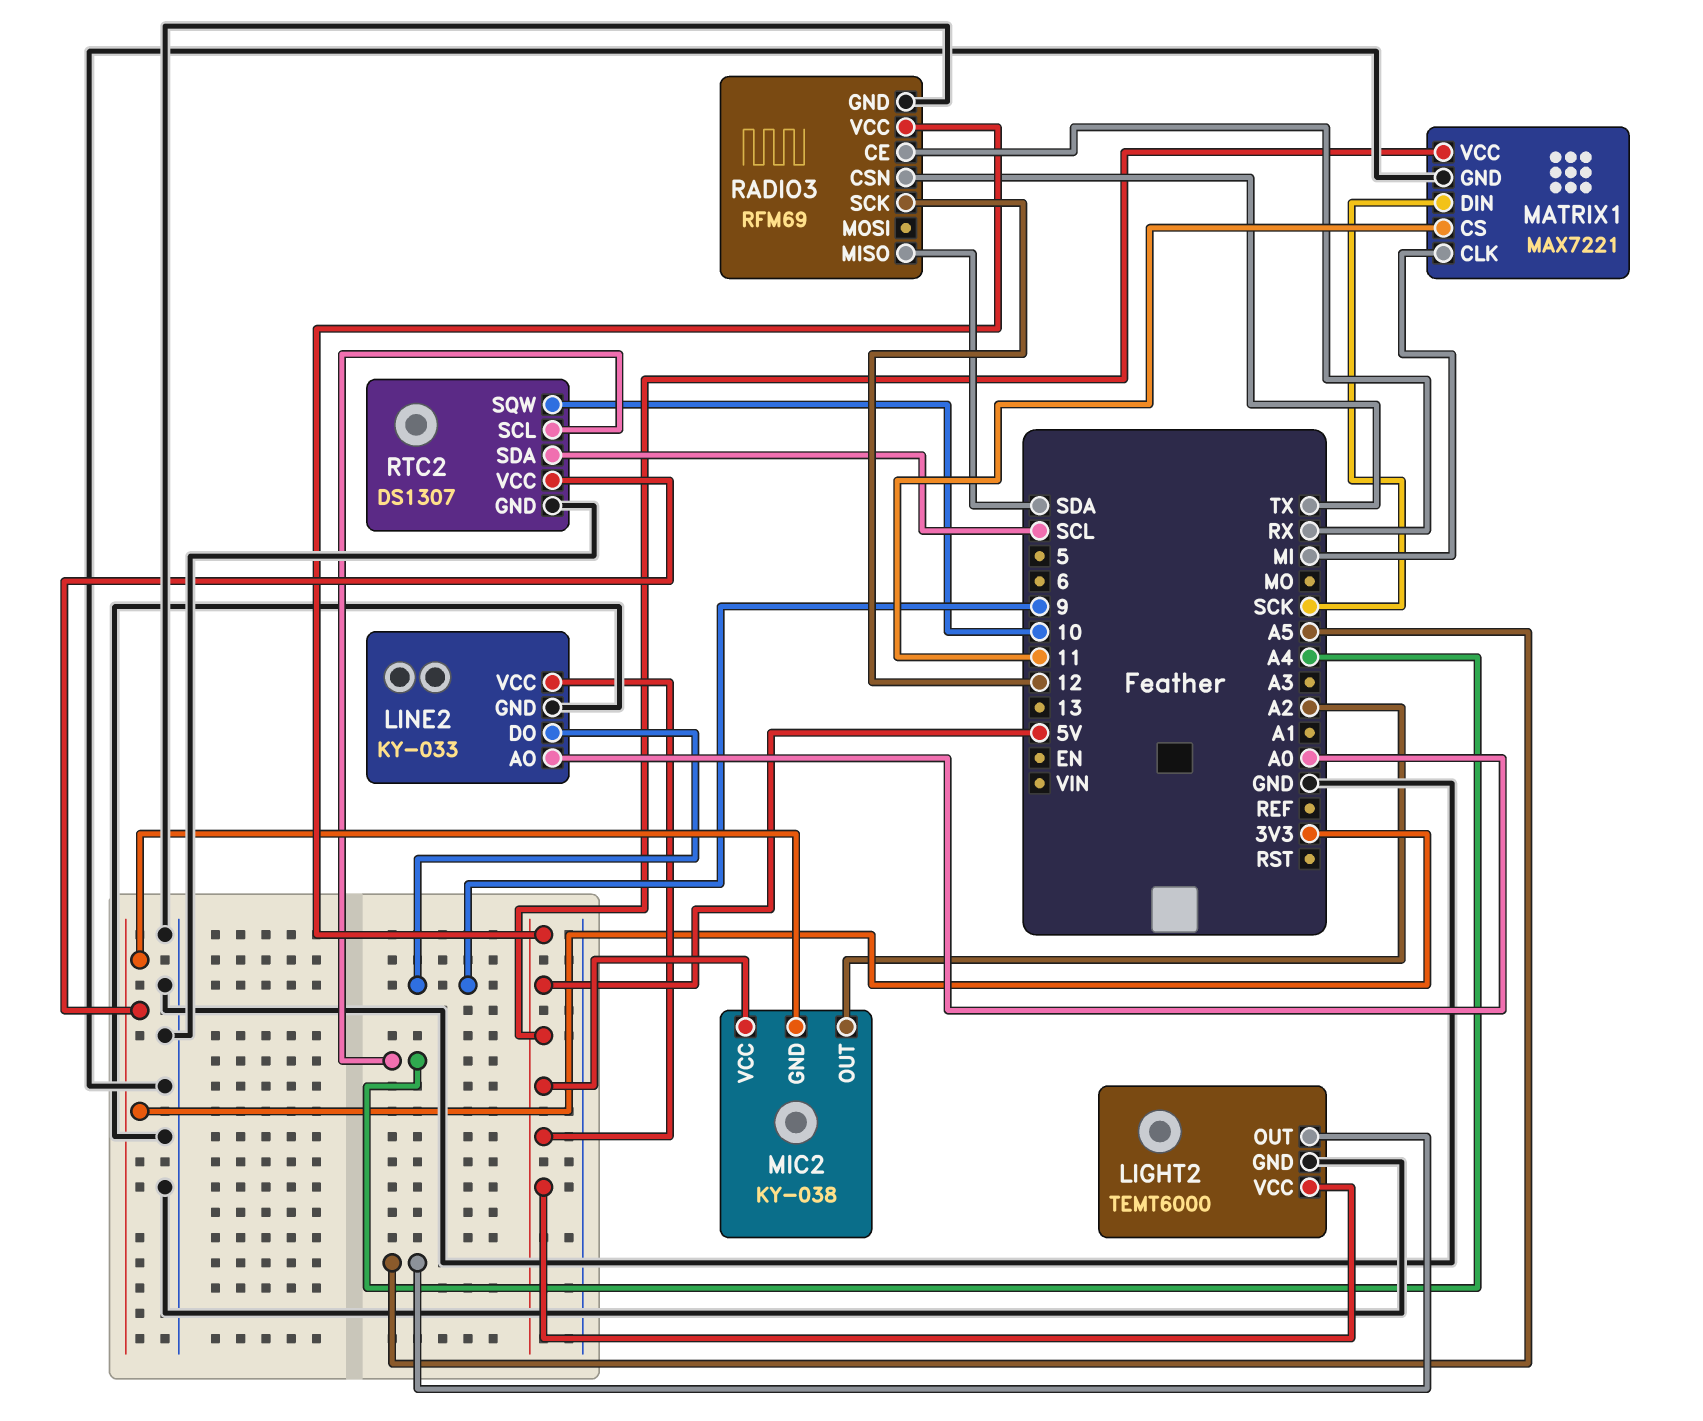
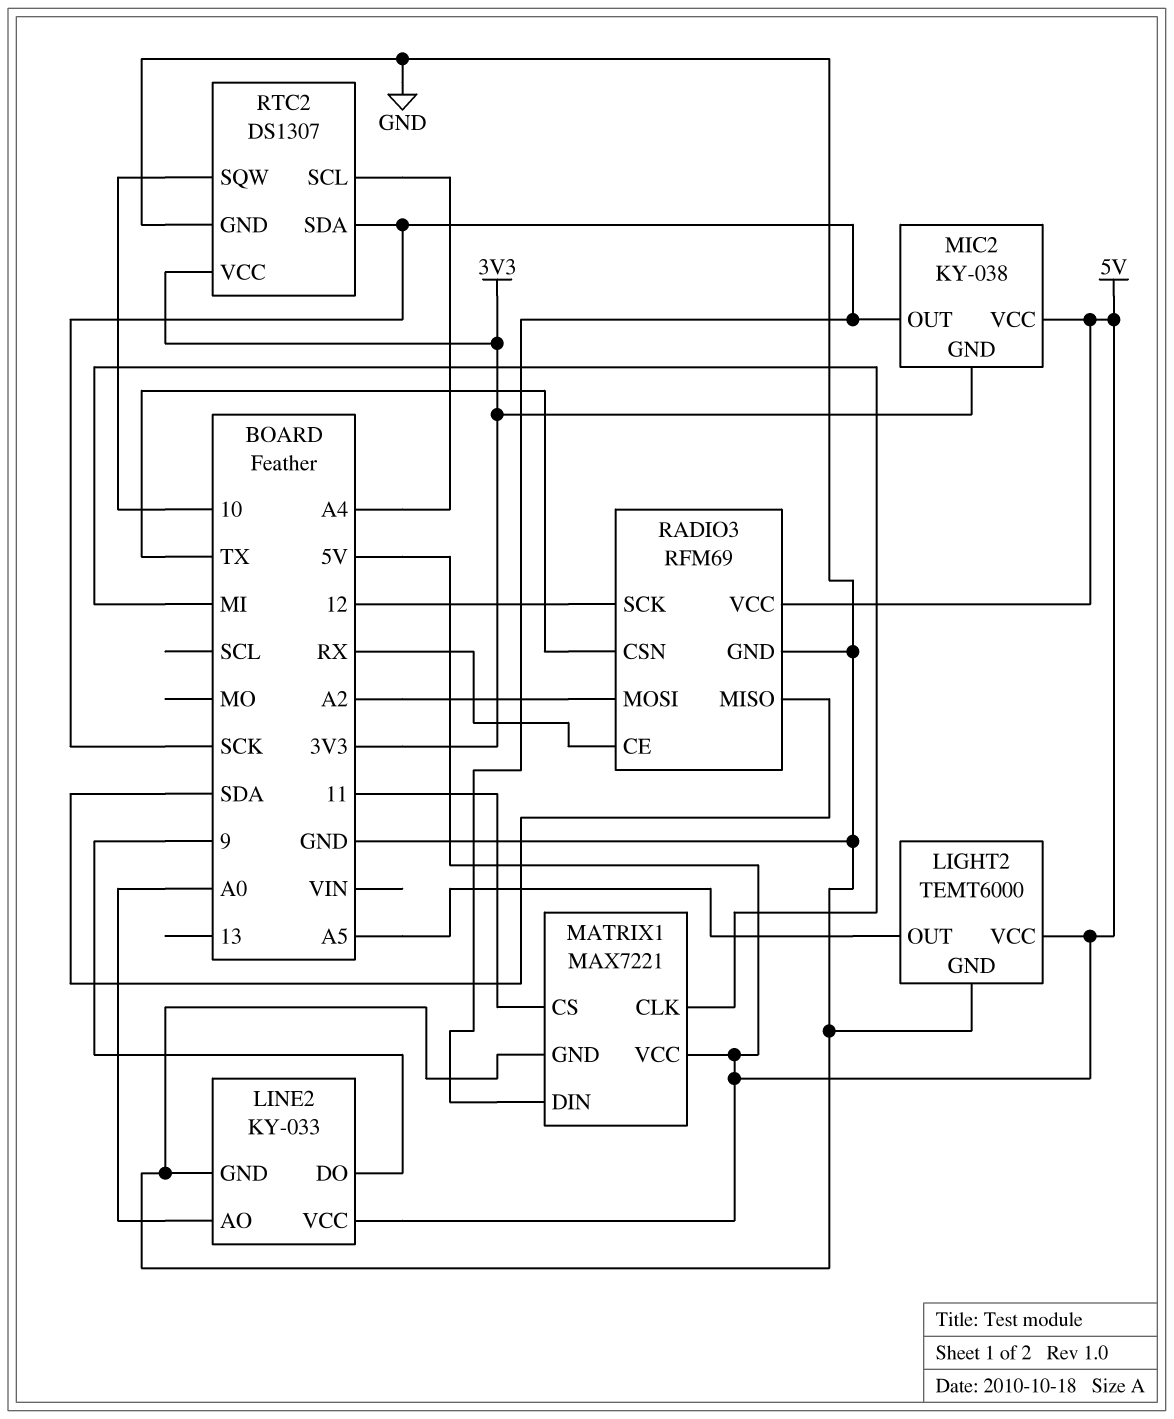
MIC2 pin OUT: A2 -> SCK
RADIO3 pin MOSI: none -> A2
RTC2 pin SDA: SCL -> SCK

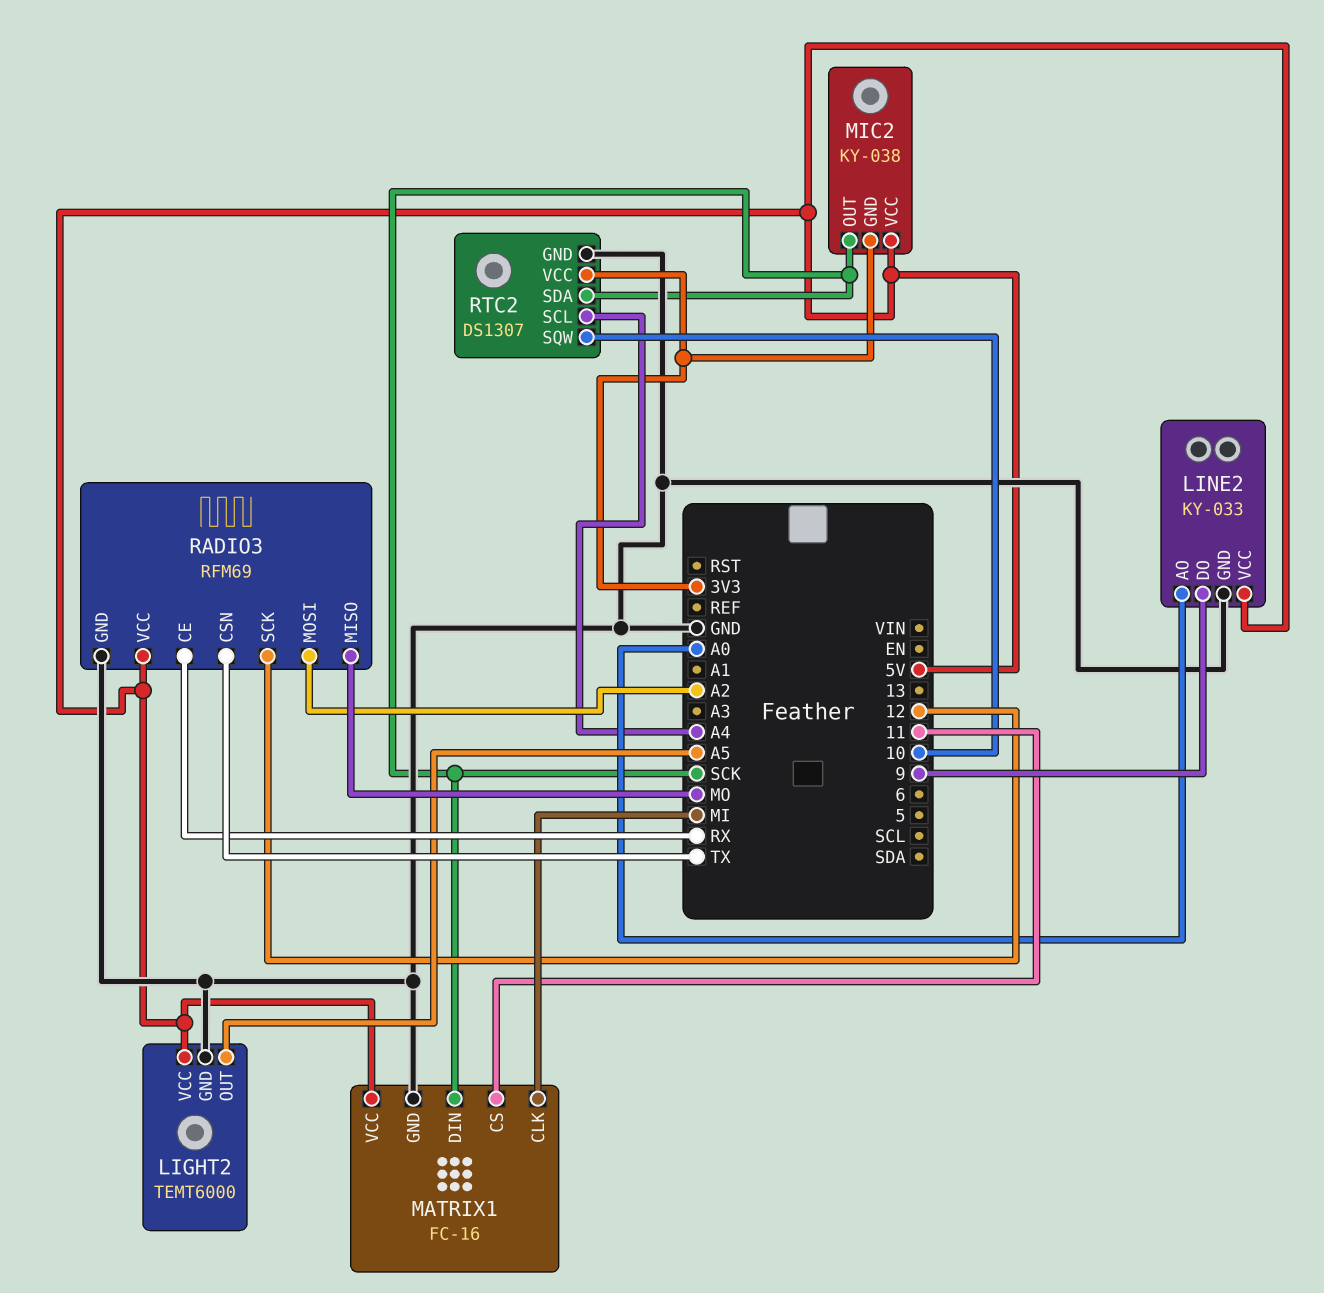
MATRIX1: MAX7221 -> FC-16
RADIO3 pin MISO: SDA -> MO

